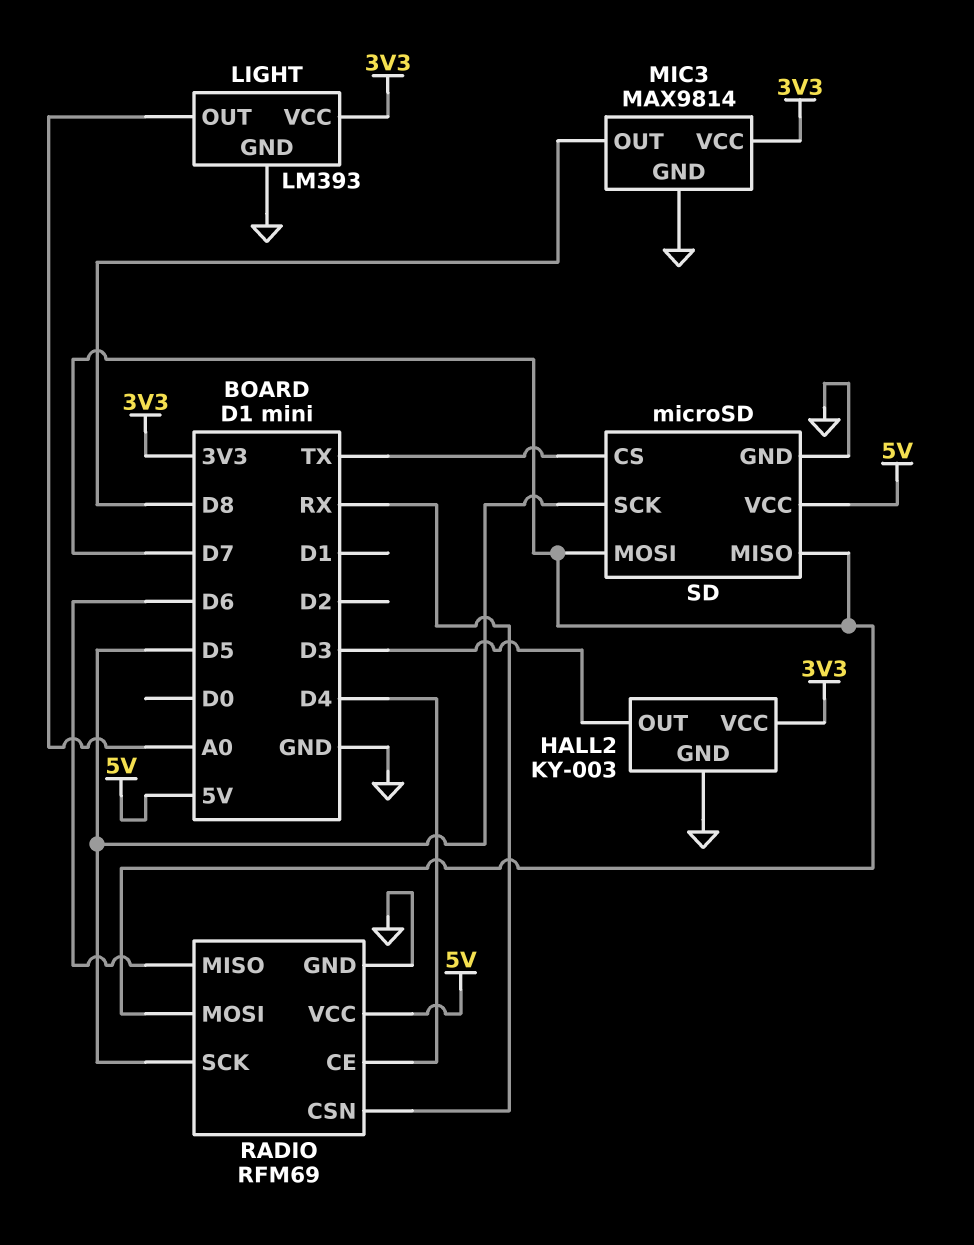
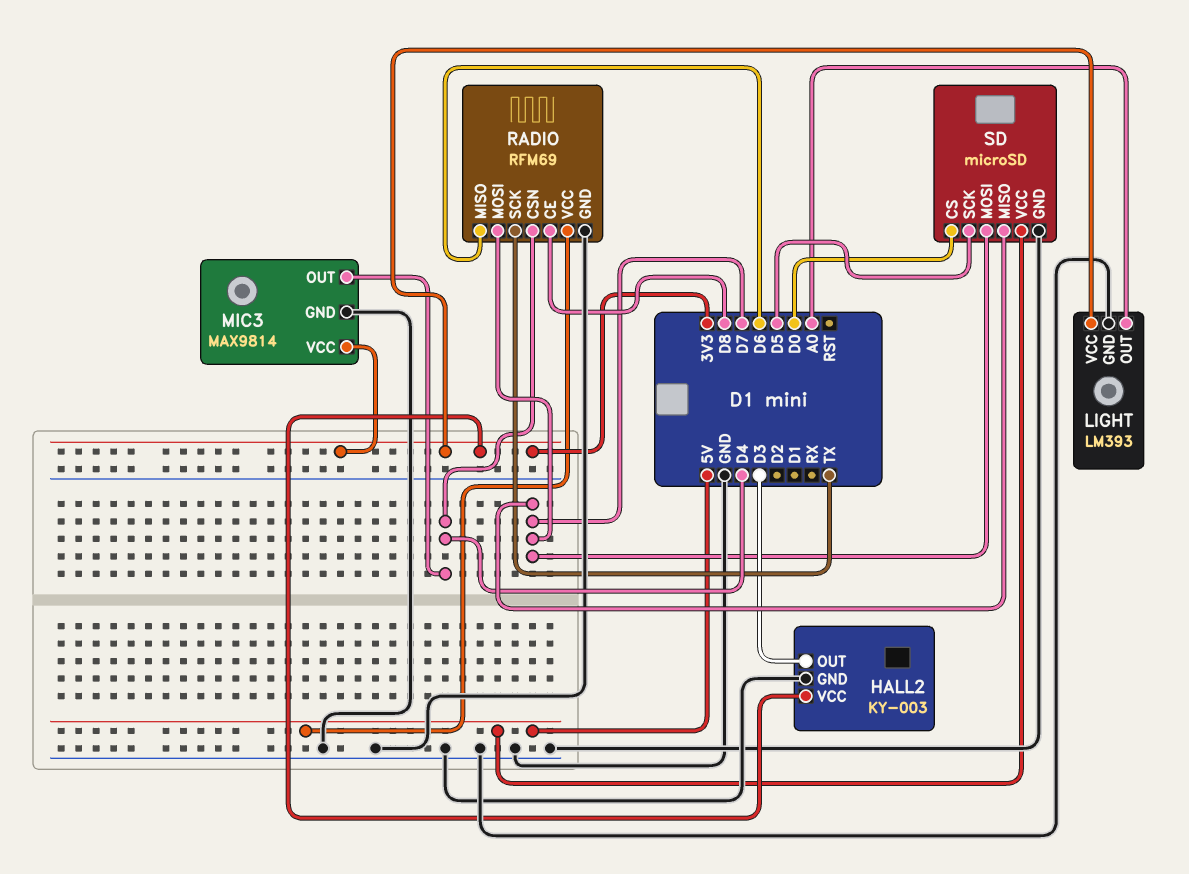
MIC3 pin OUT: D8 -> D4
RADIO pin CE: D4 -> D8
RADIO pin CSN: RX -> D4
RADIO pin SCK: D5 -> TX
SD pin CS: TX -> D0

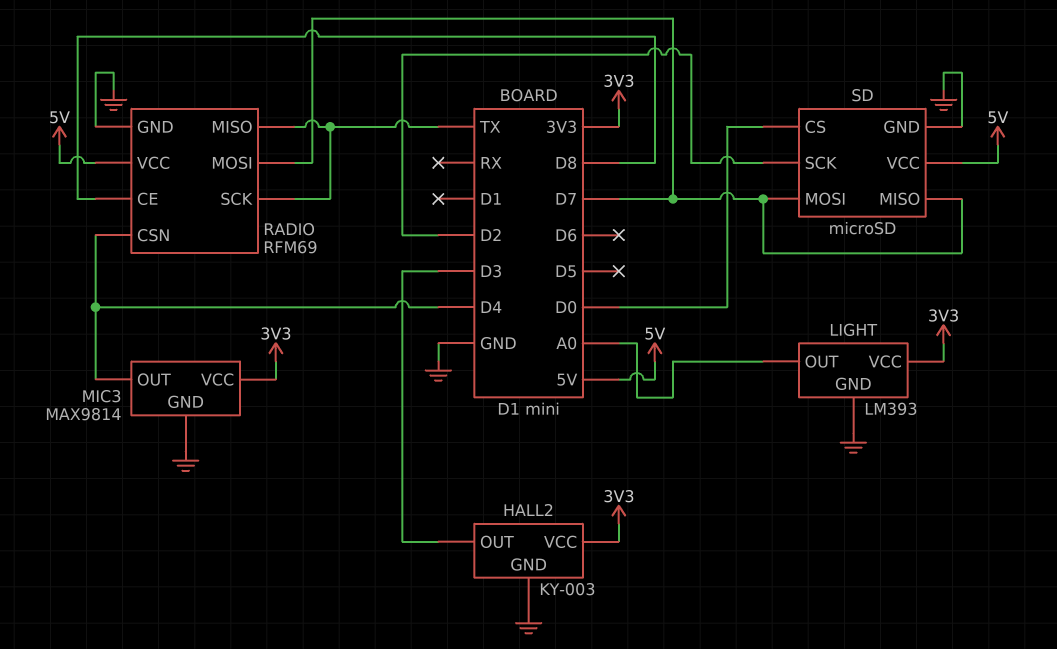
RADIO pin MISO: D6 -> TX
SD pin SCK: D5 -> D2

